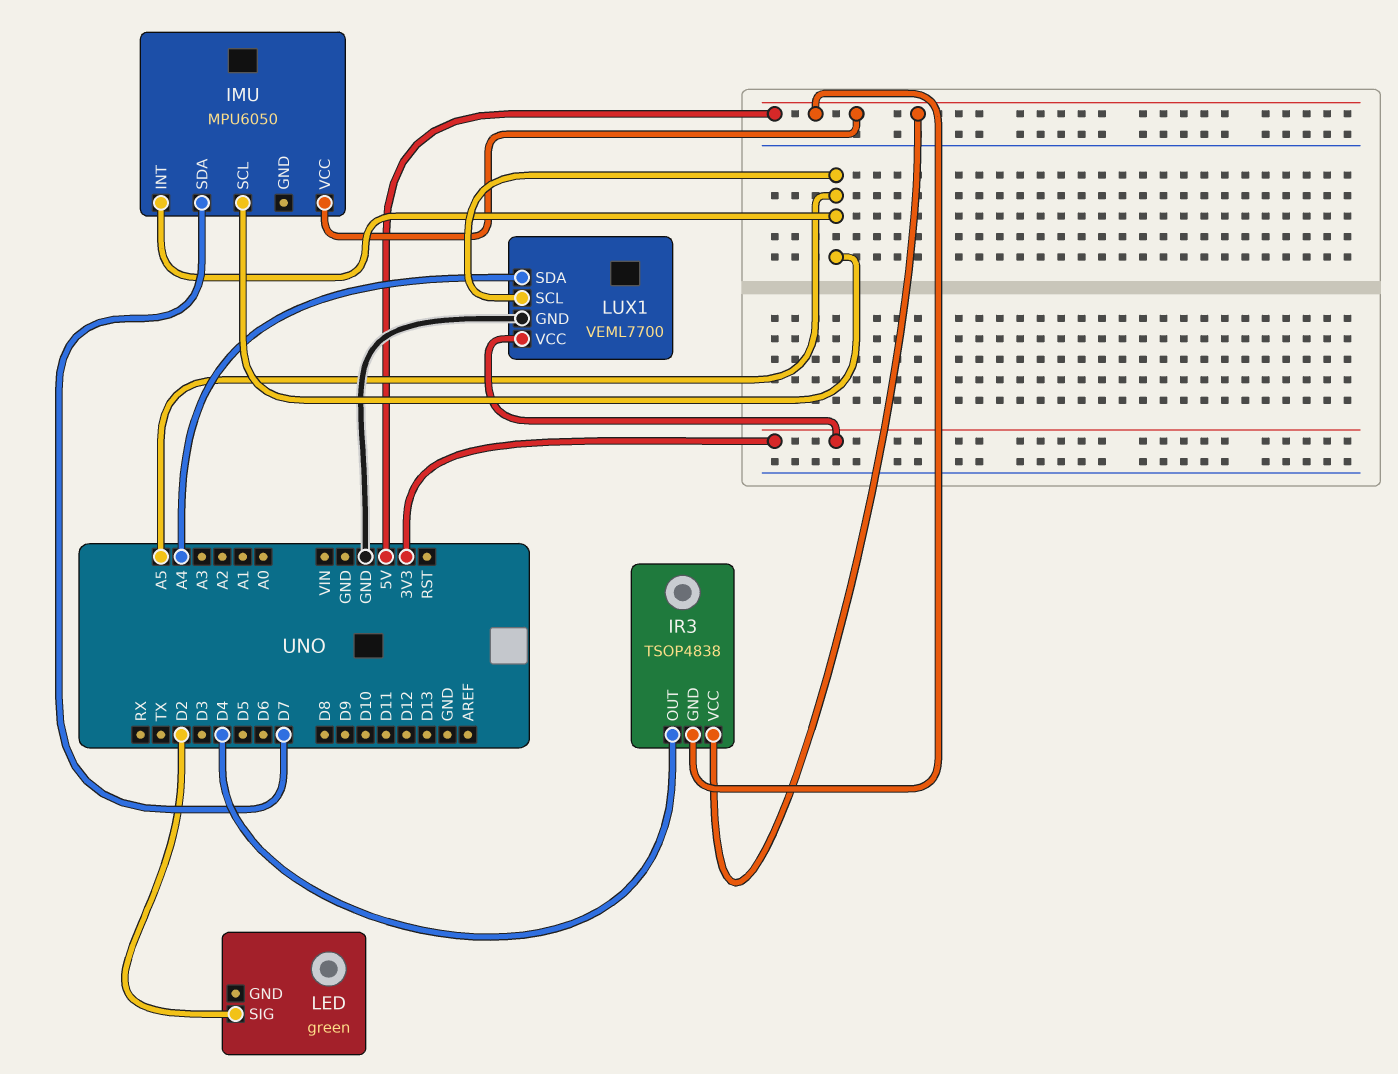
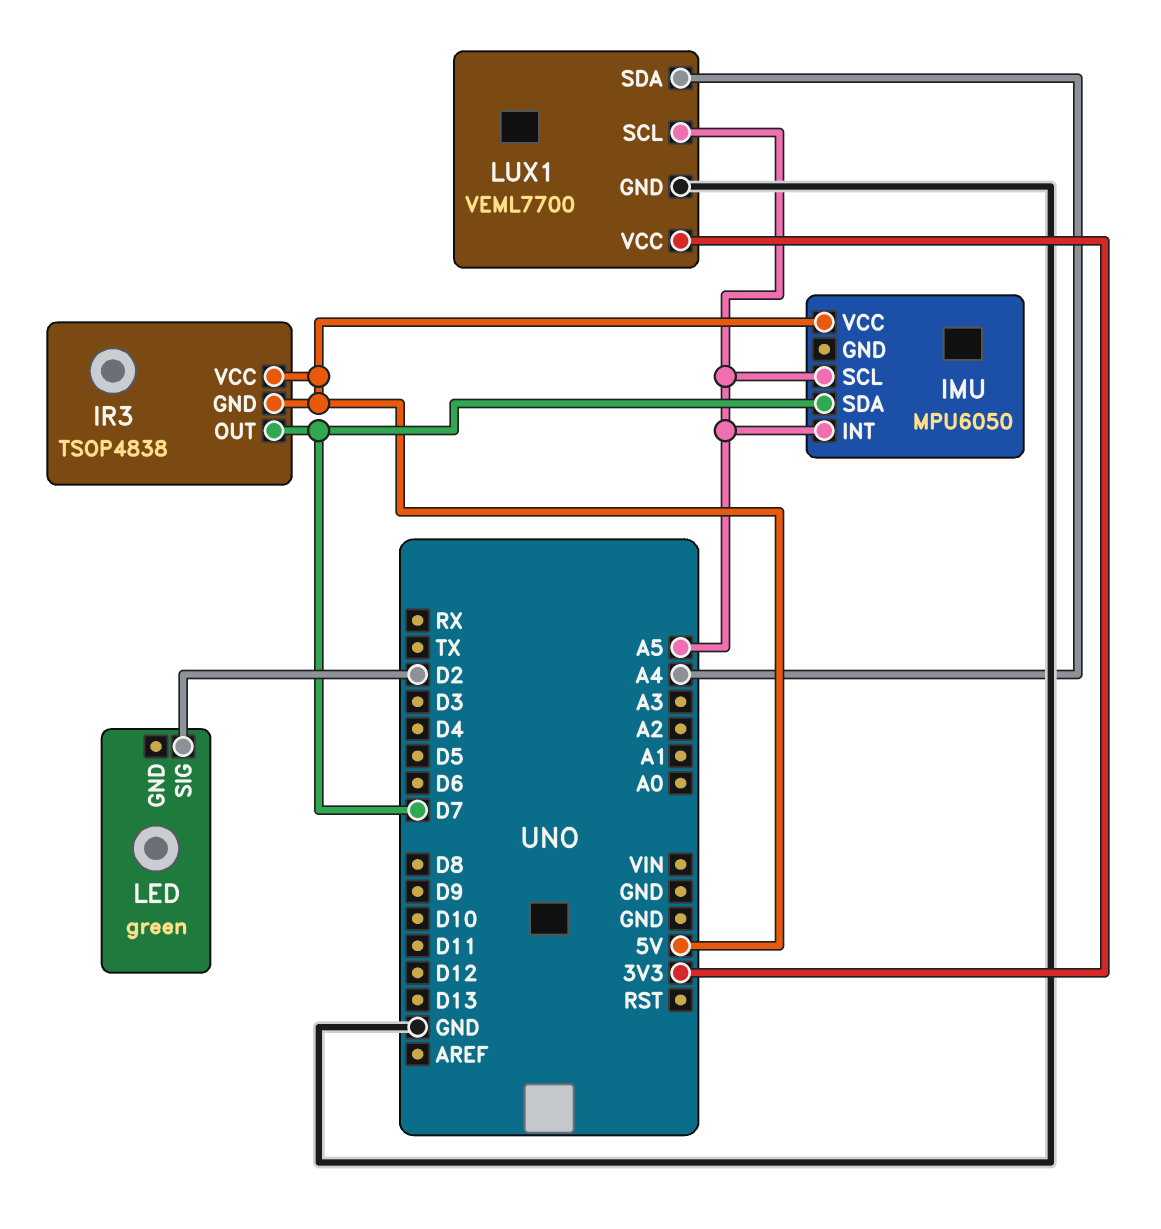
IR3 pin OUT: D4 -> D7

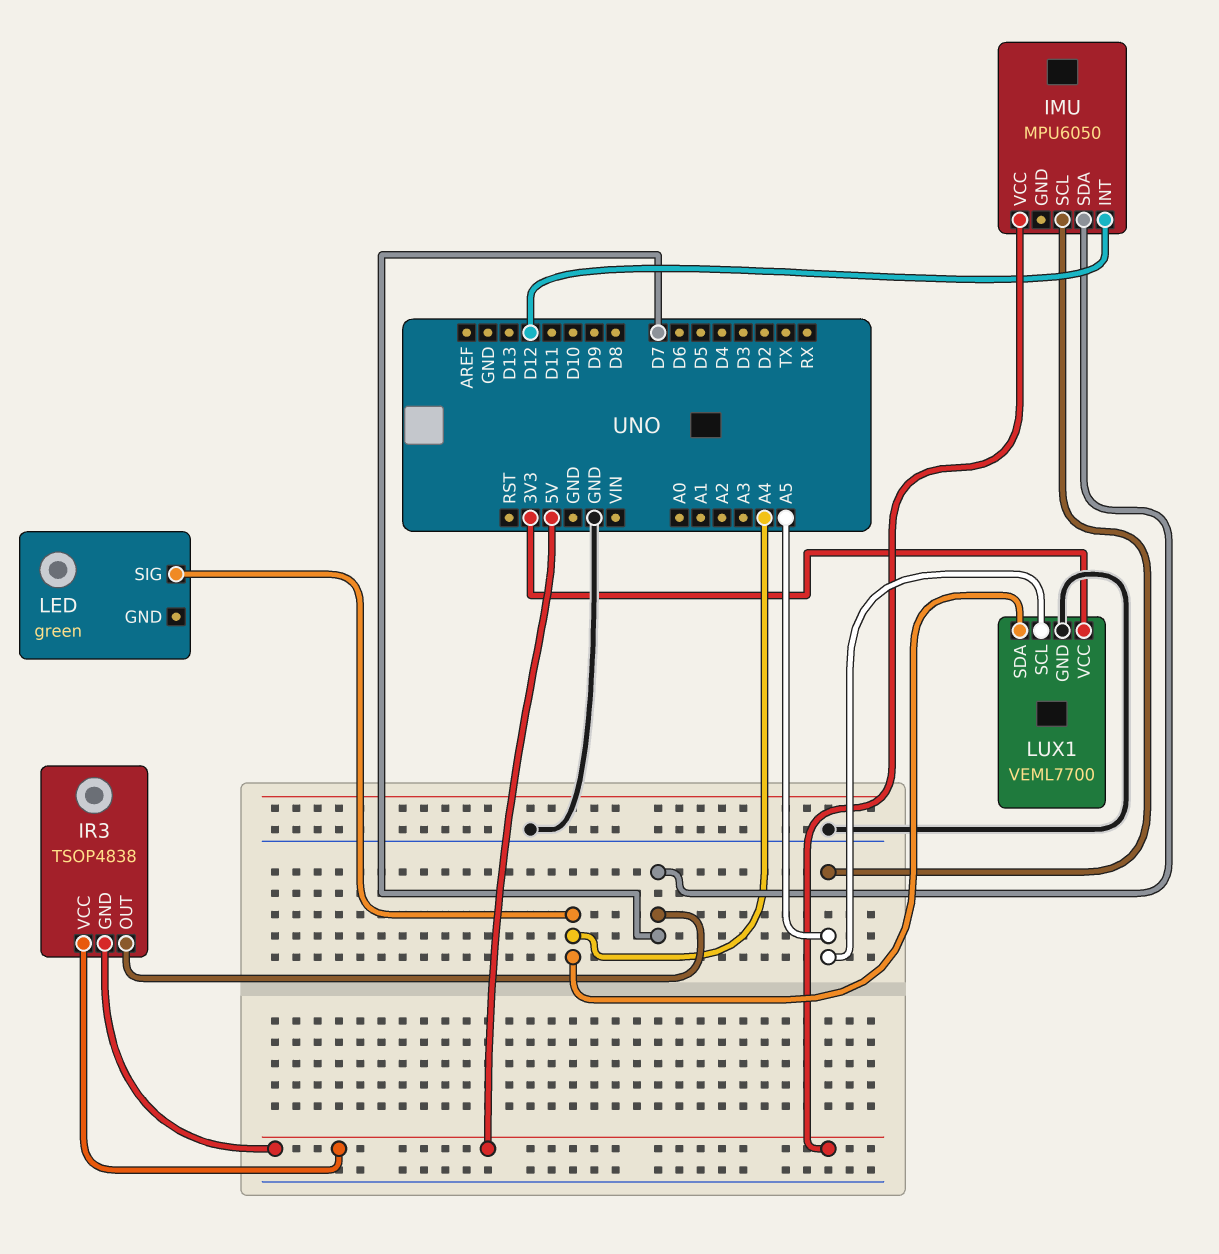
IMU pin INT: A5 -> D12
LED pin SIG: D2 -> A4

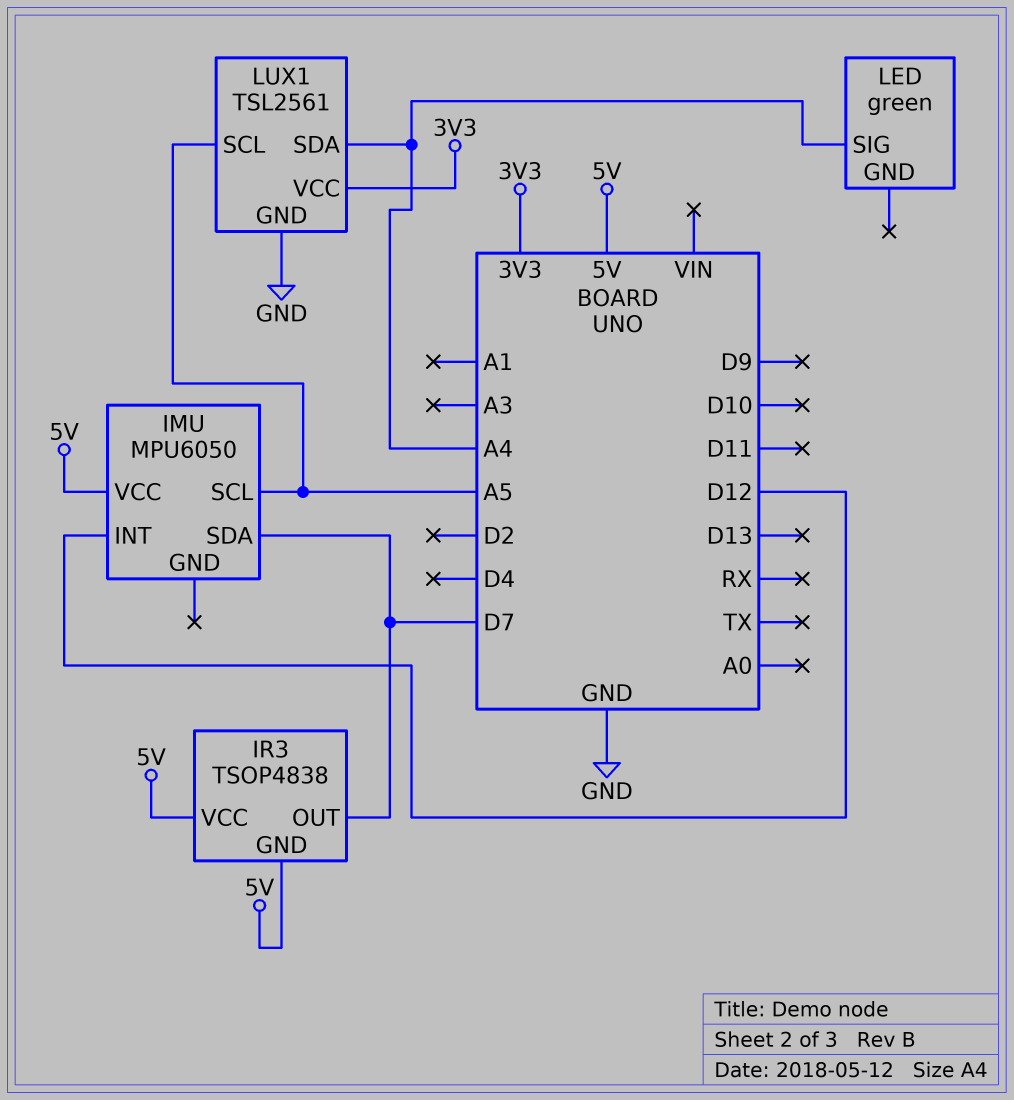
LUX1: VEML7700 -> TSL2561

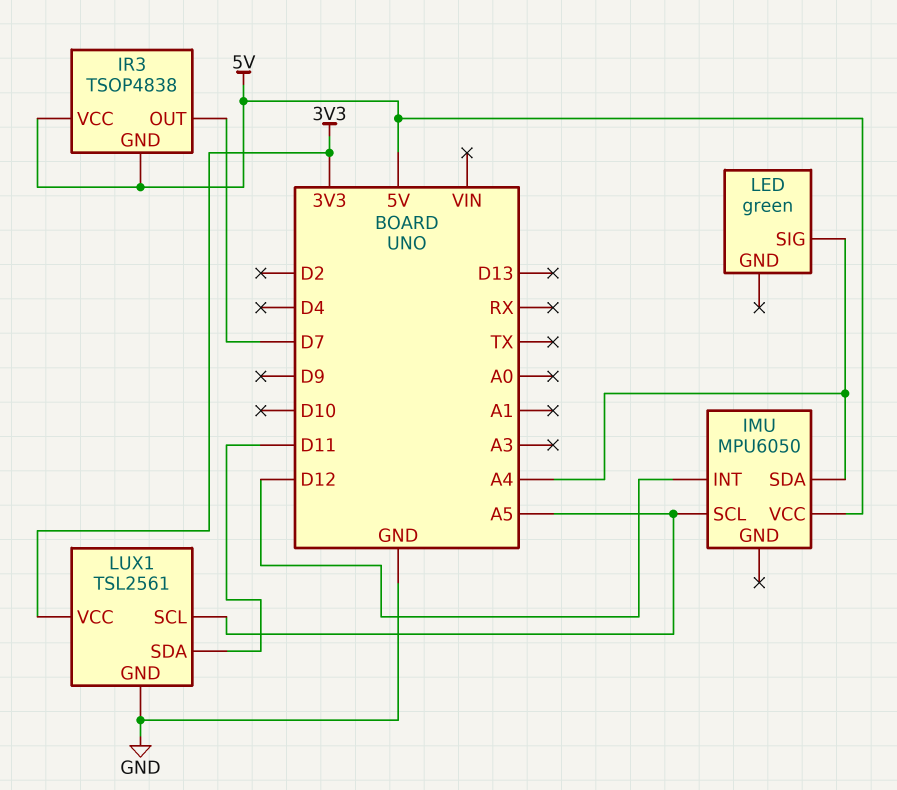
IMU pin SDA: D7 -> A4
LUX1 pin SDA: A4 -> D11

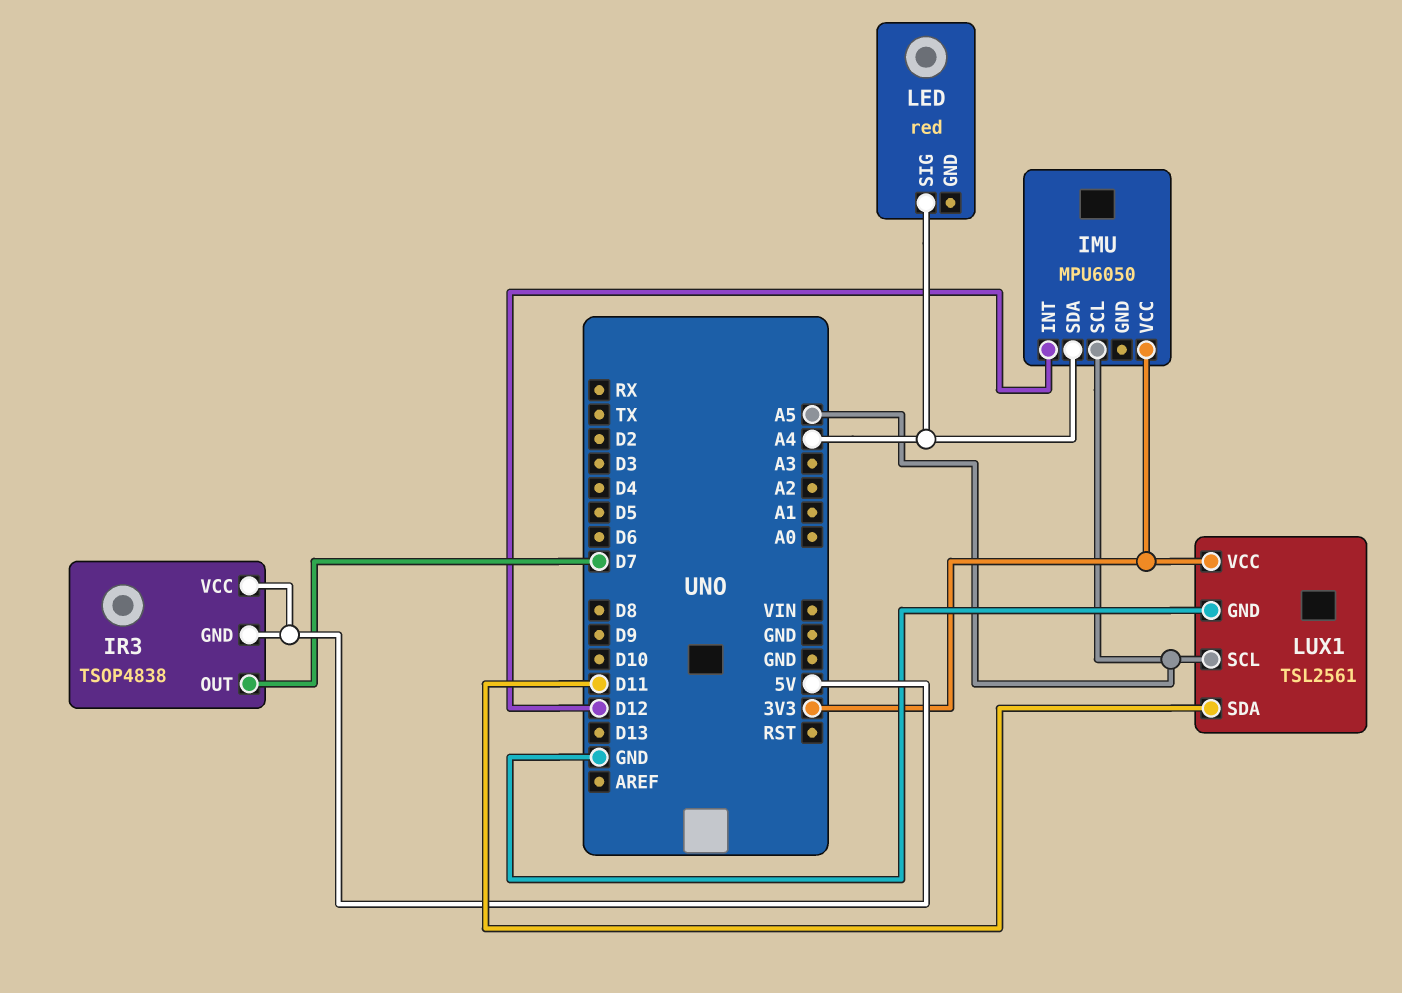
IMU pin VCC: 5V -> 3V3
LED: green -> red

